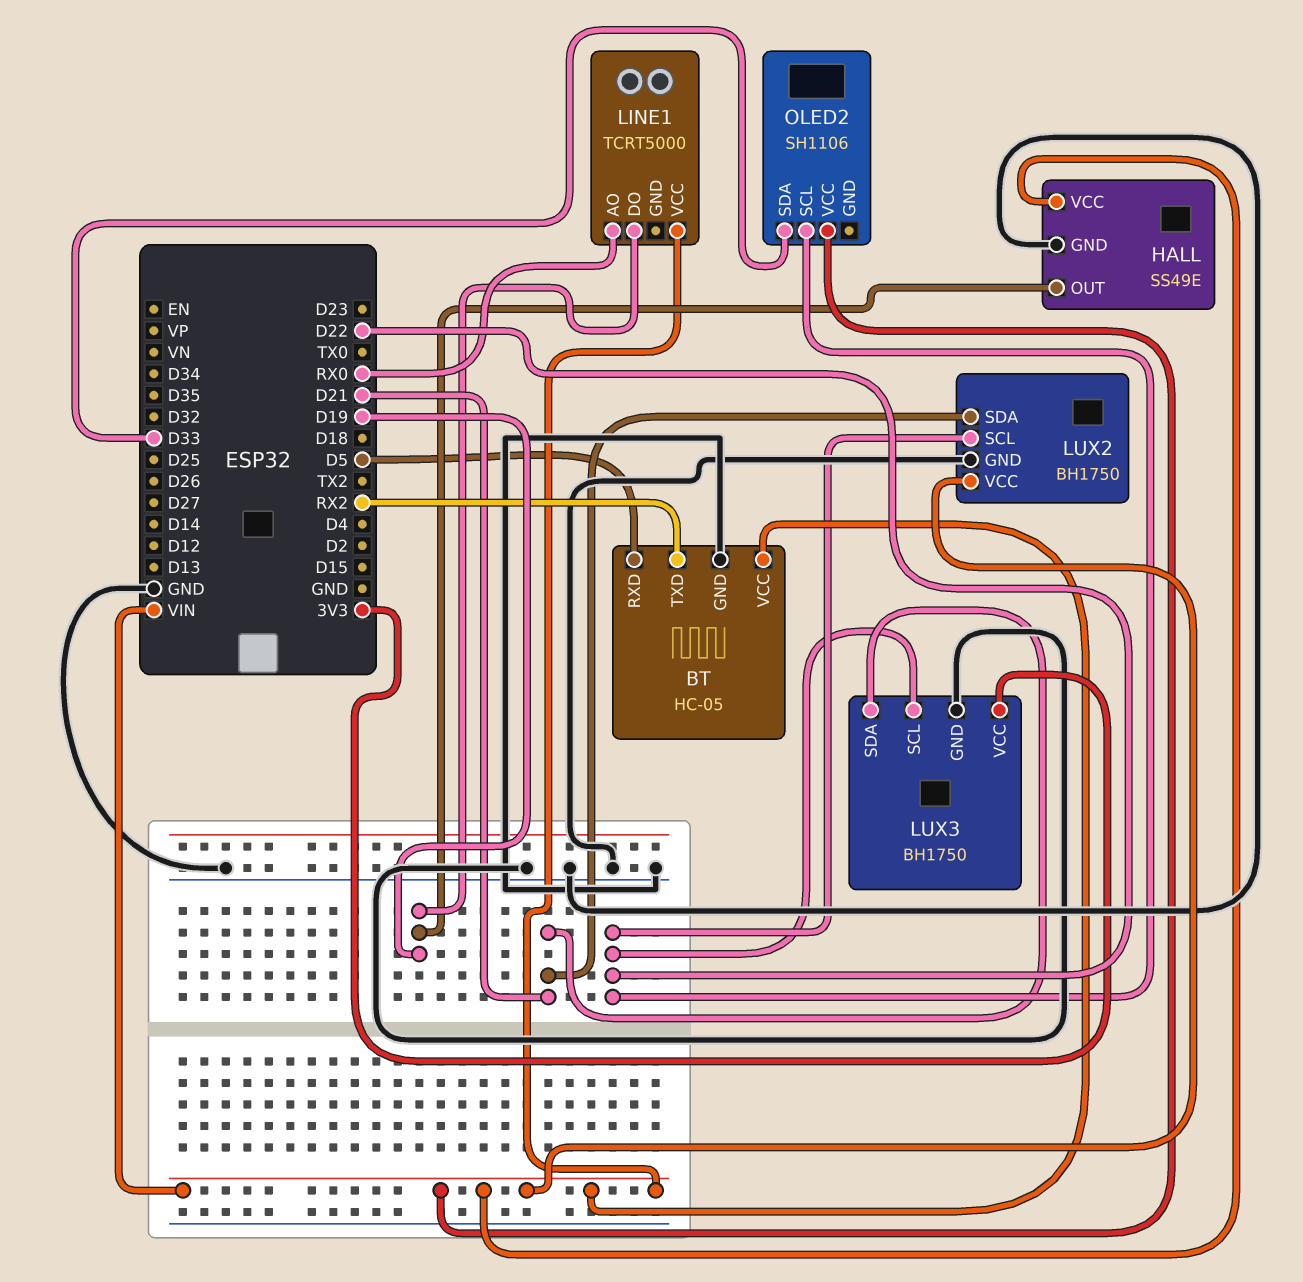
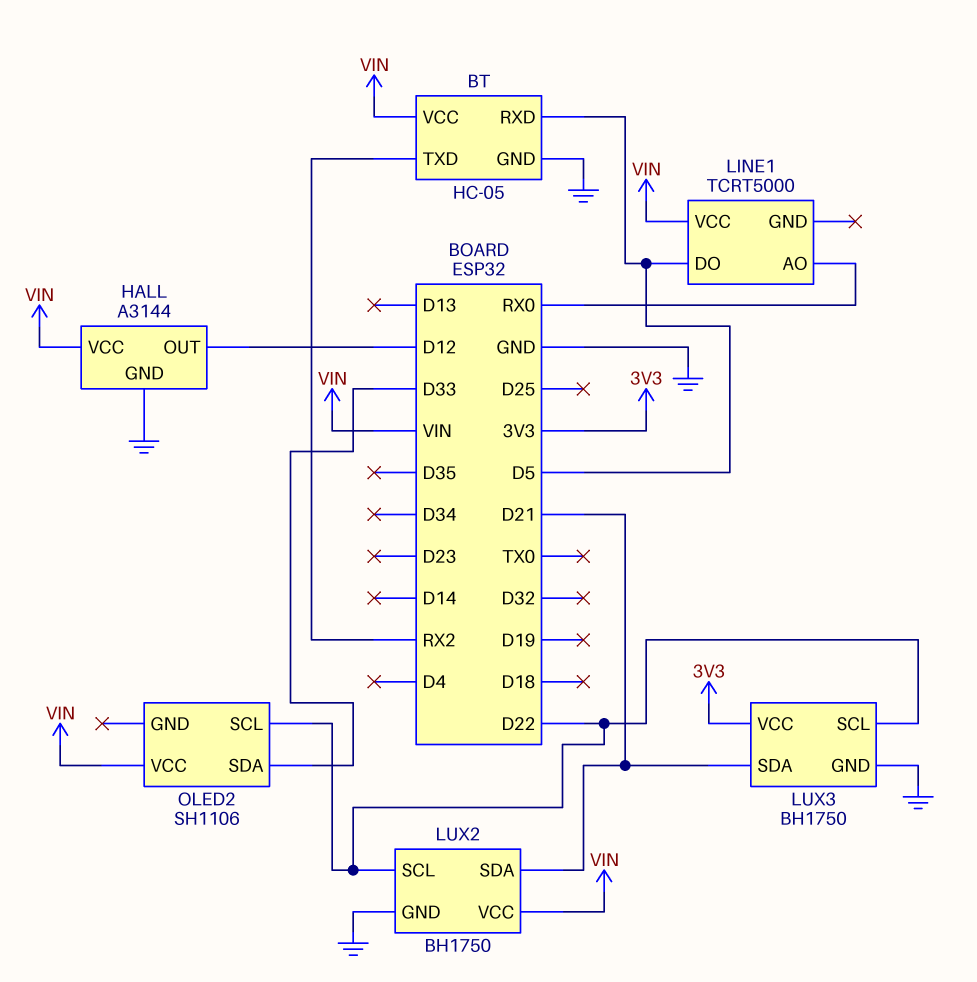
HALL: SS49E -> A3144
HALL pin OUT: D19 -> D12
LINE1 pin DO: D19 -> D5

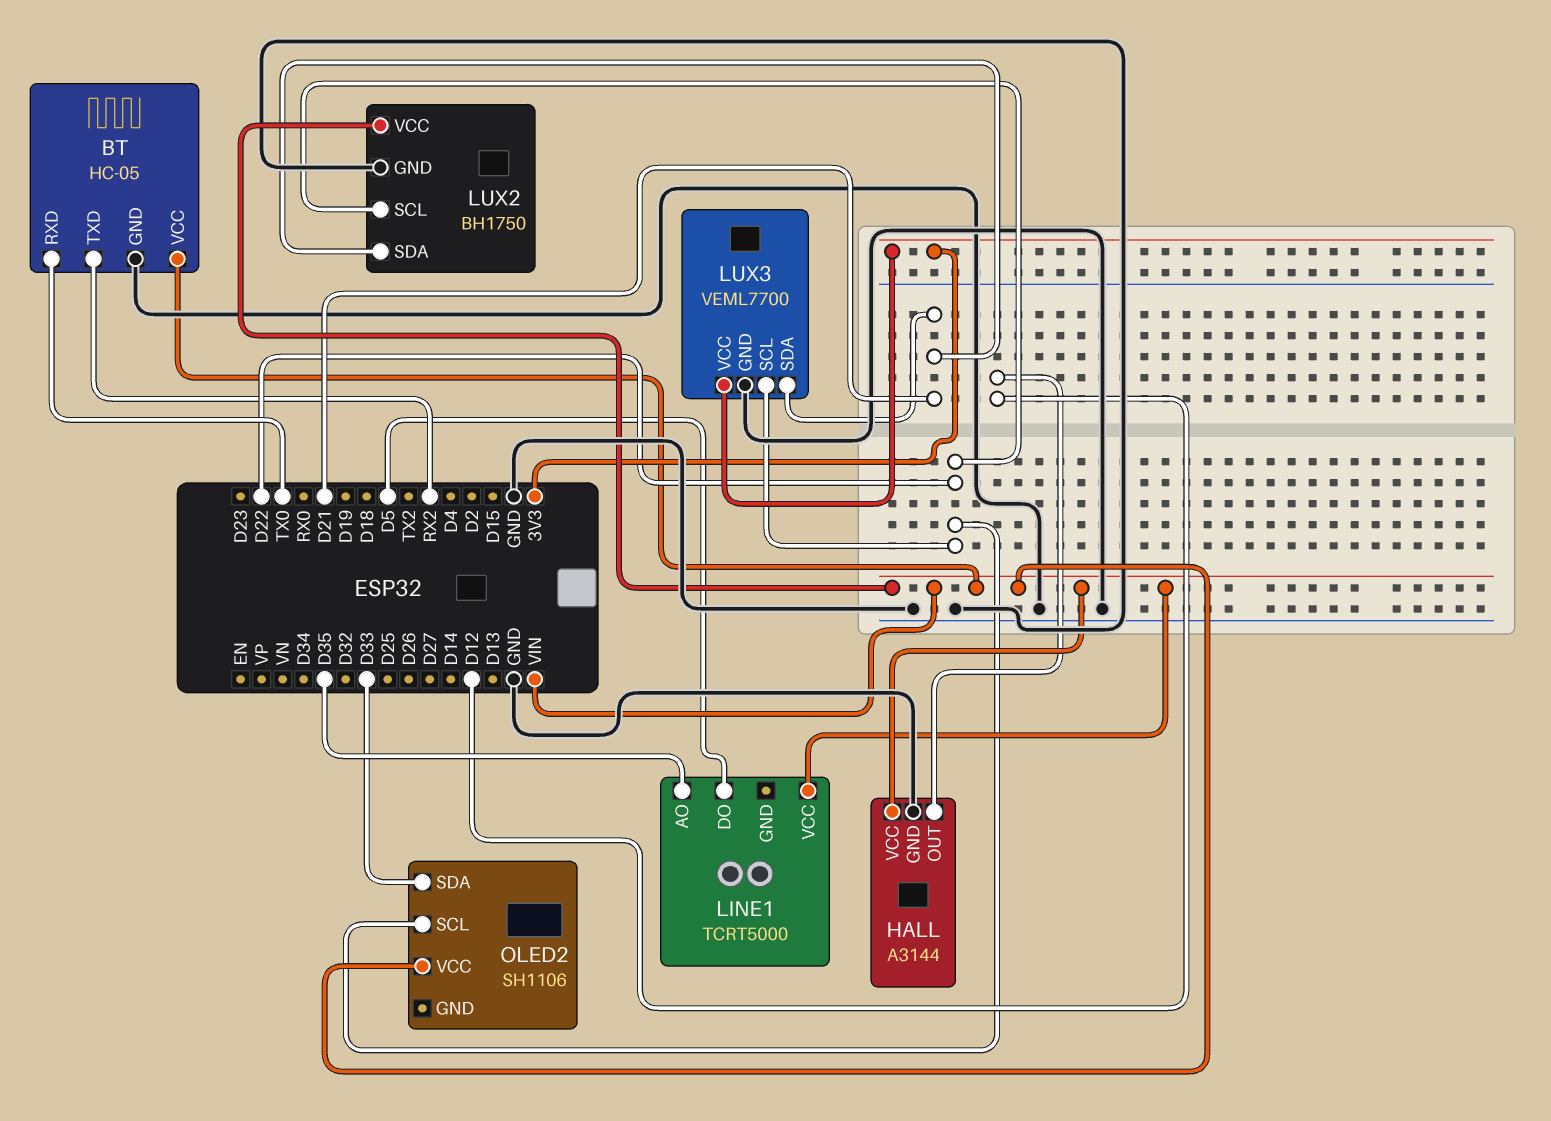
BT pin RXD: D5 -> TX0
LINE1 pin AO: RX0 -> D35
LUX3: BH1750 -> VEML7700

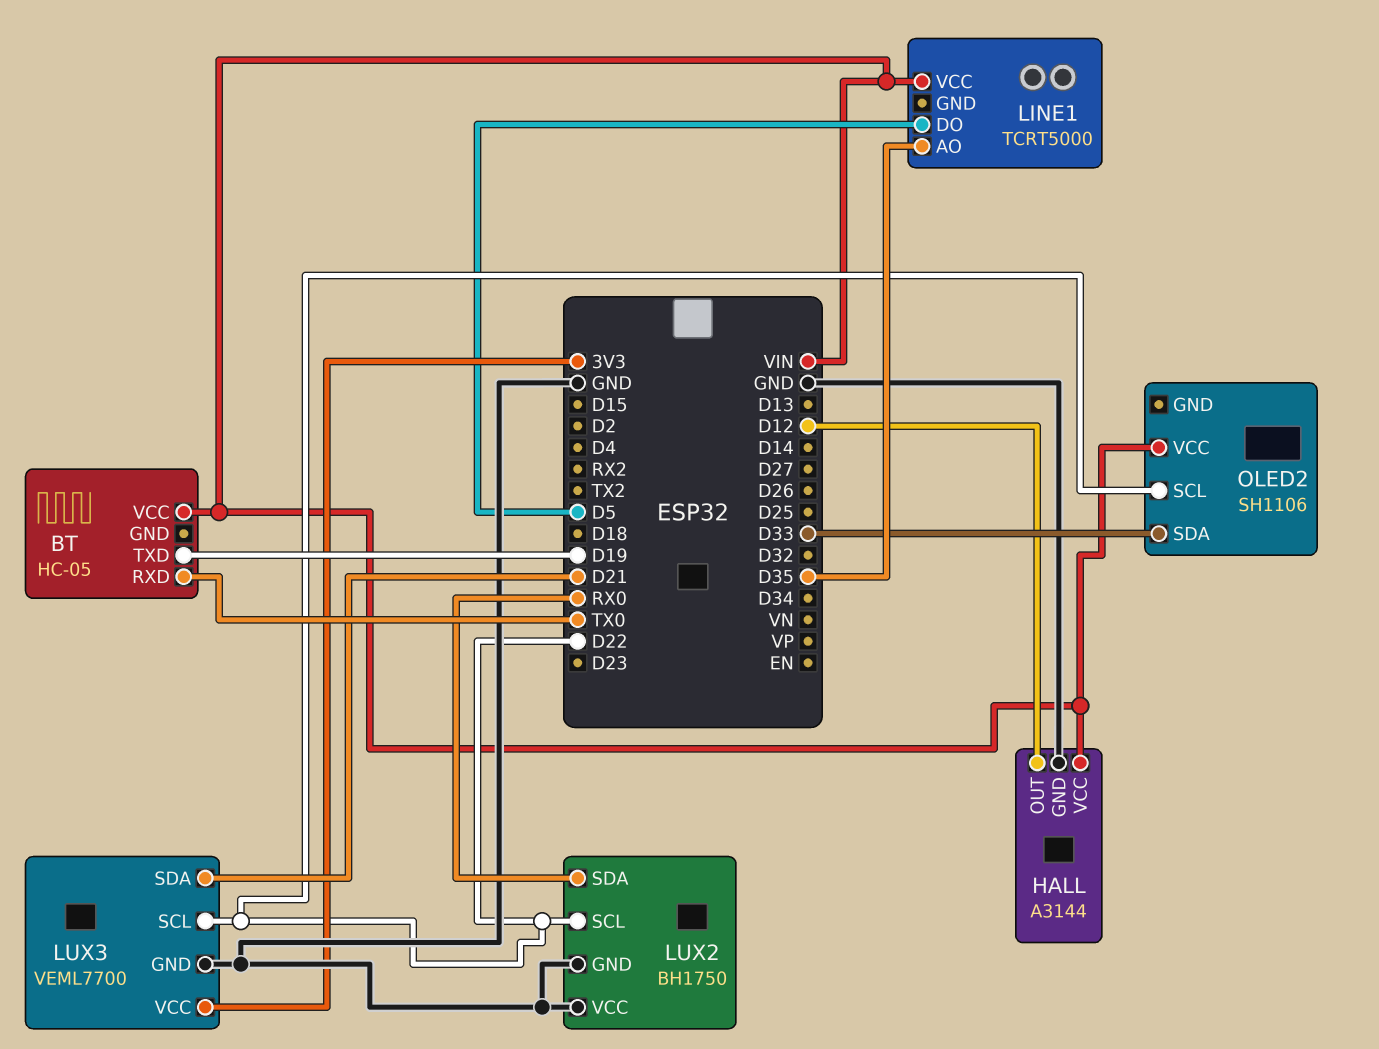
BT pin GND: GND -> none
BT pin TXD: RX2 -> D19
LUX2 pin SDA: D21 -> RX0
LUX2 pin VCC: VIN -> GND

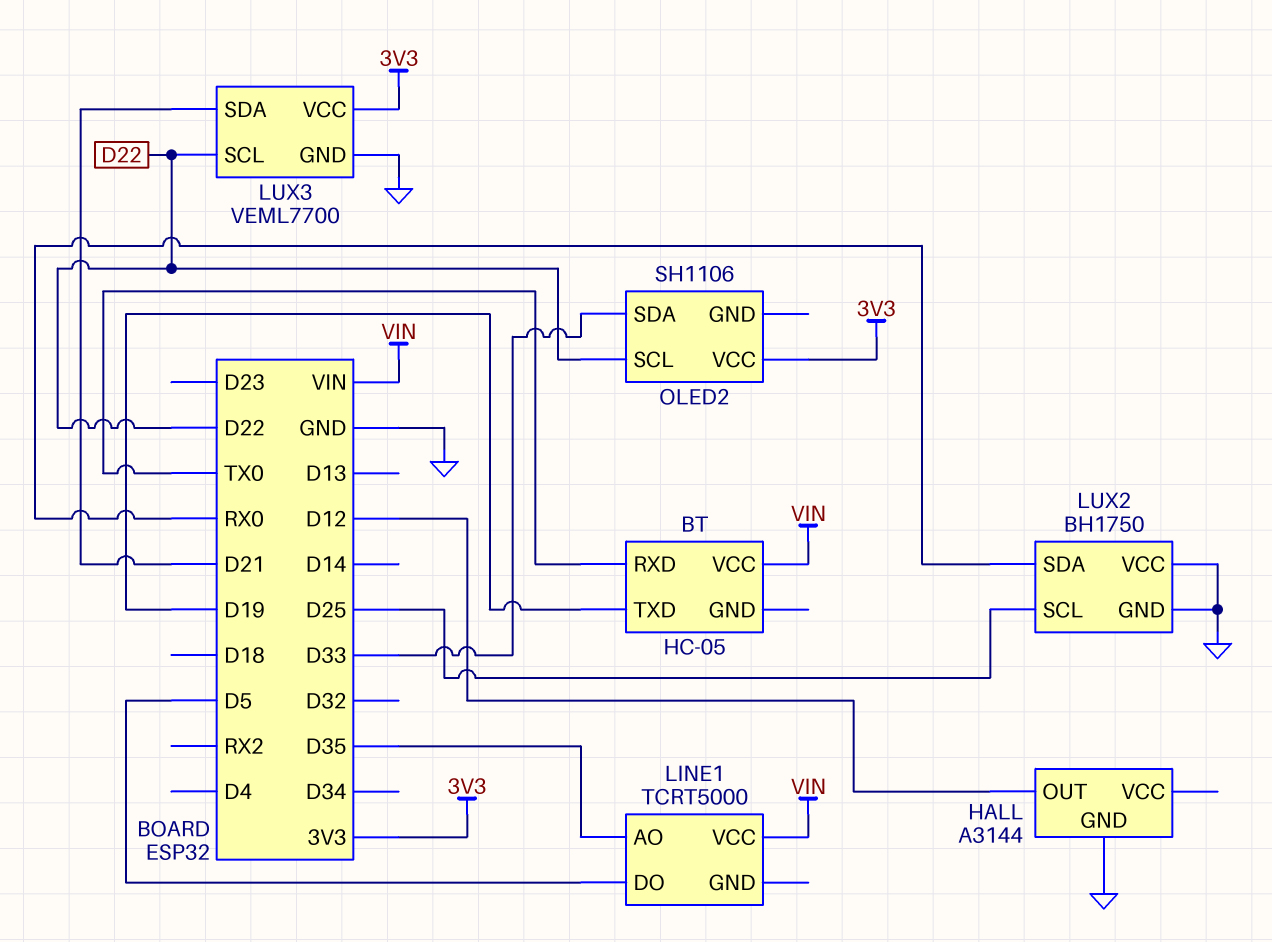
HALL pin VCC: VIN -> none
LUX2 pin SCL: D22 -> D25
OLED2 pin VCC: VIN -> 3V3

